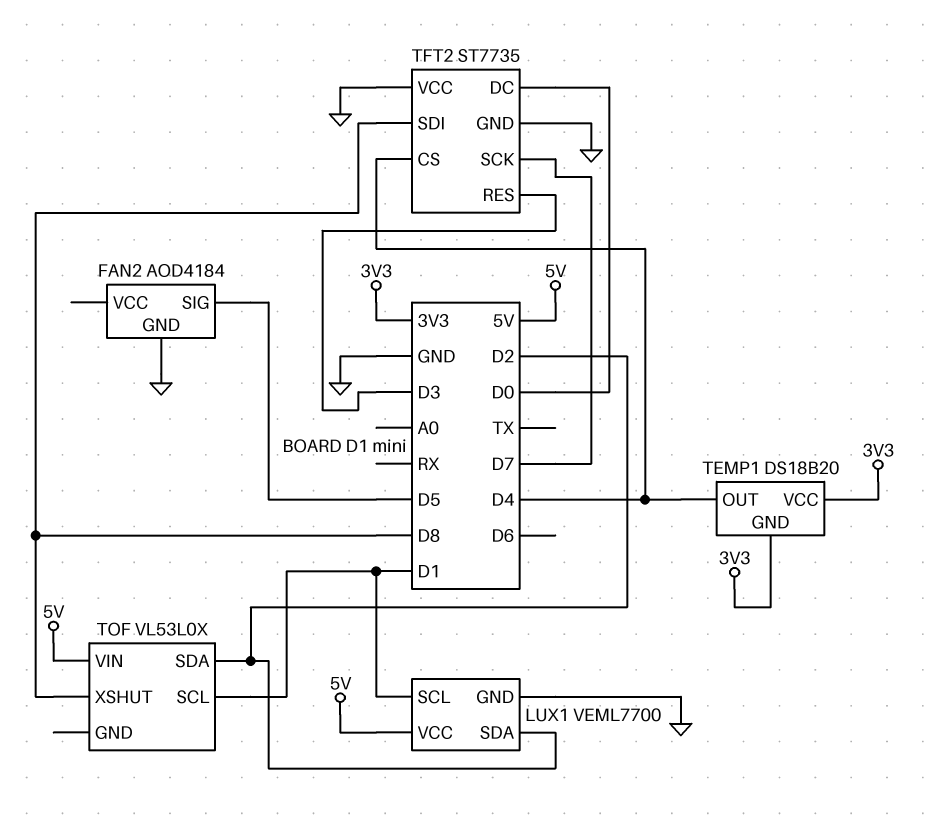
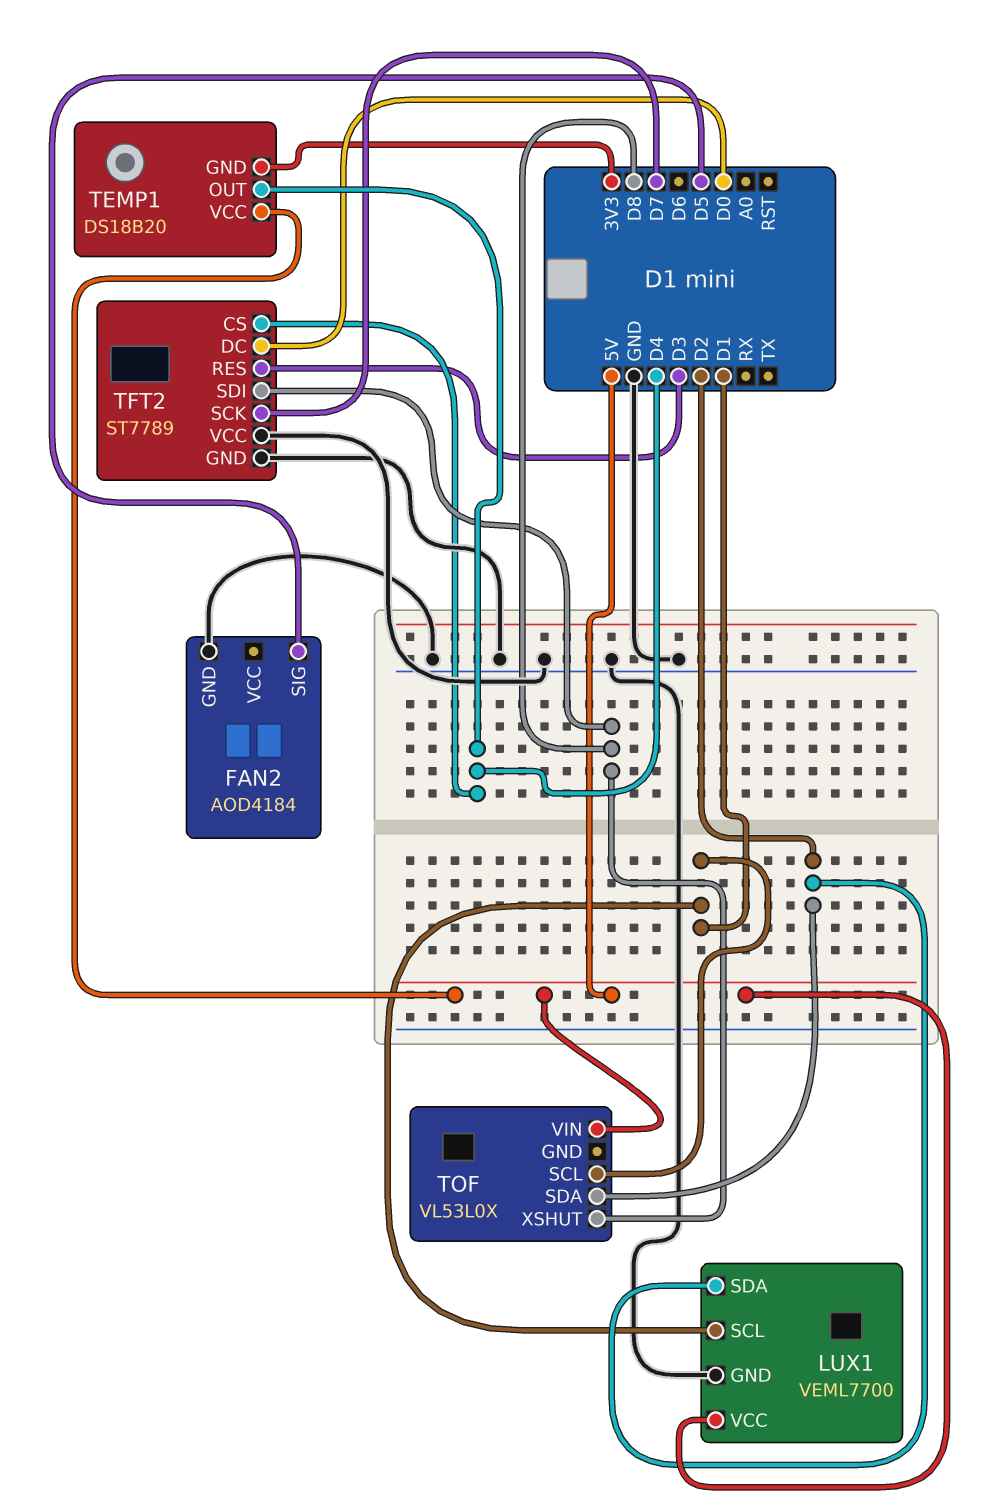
TEMP1 pin VCC: 3V3 -> 5V
TFT2: ST7735 -> ST7789

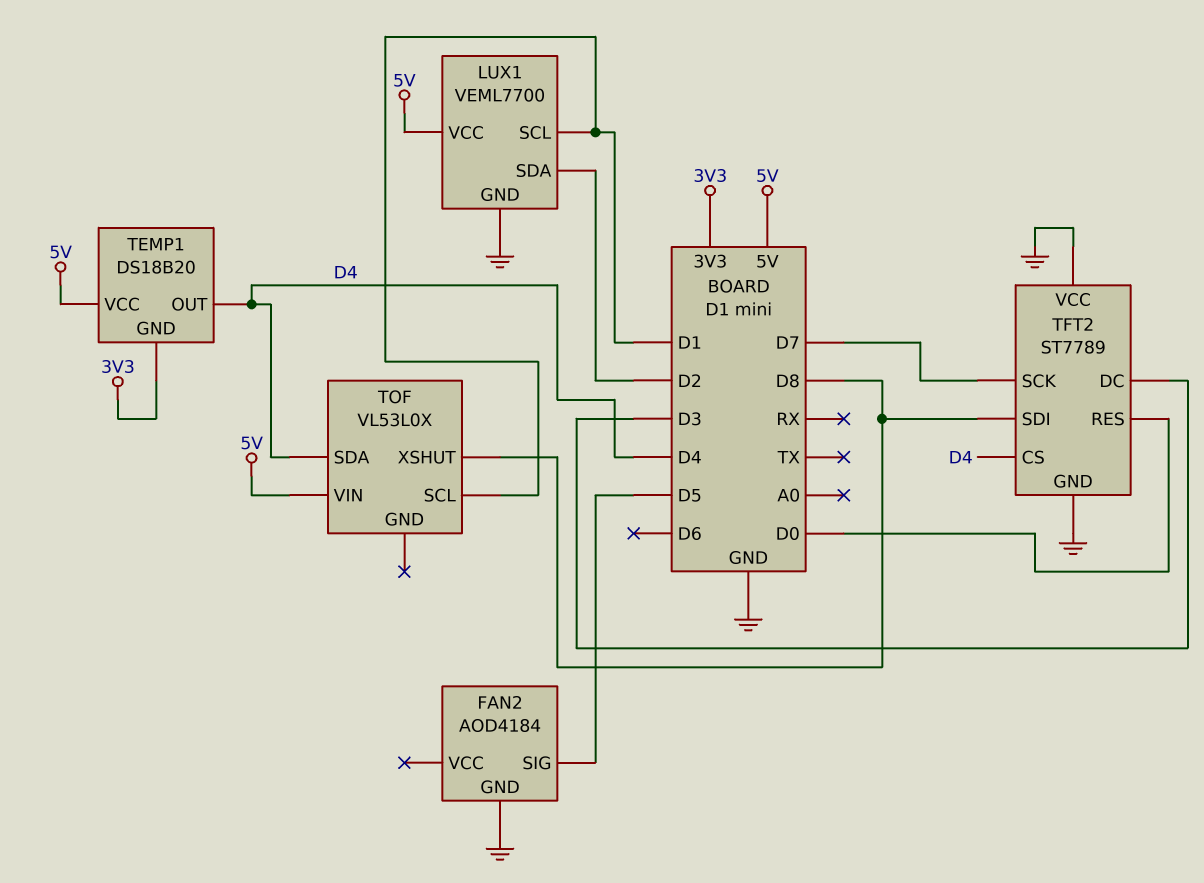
TFT2 pin DC: D0 -> D3
TFT2 pin RES: D3 -> D0
TOF pin SDA: D2 -> D4

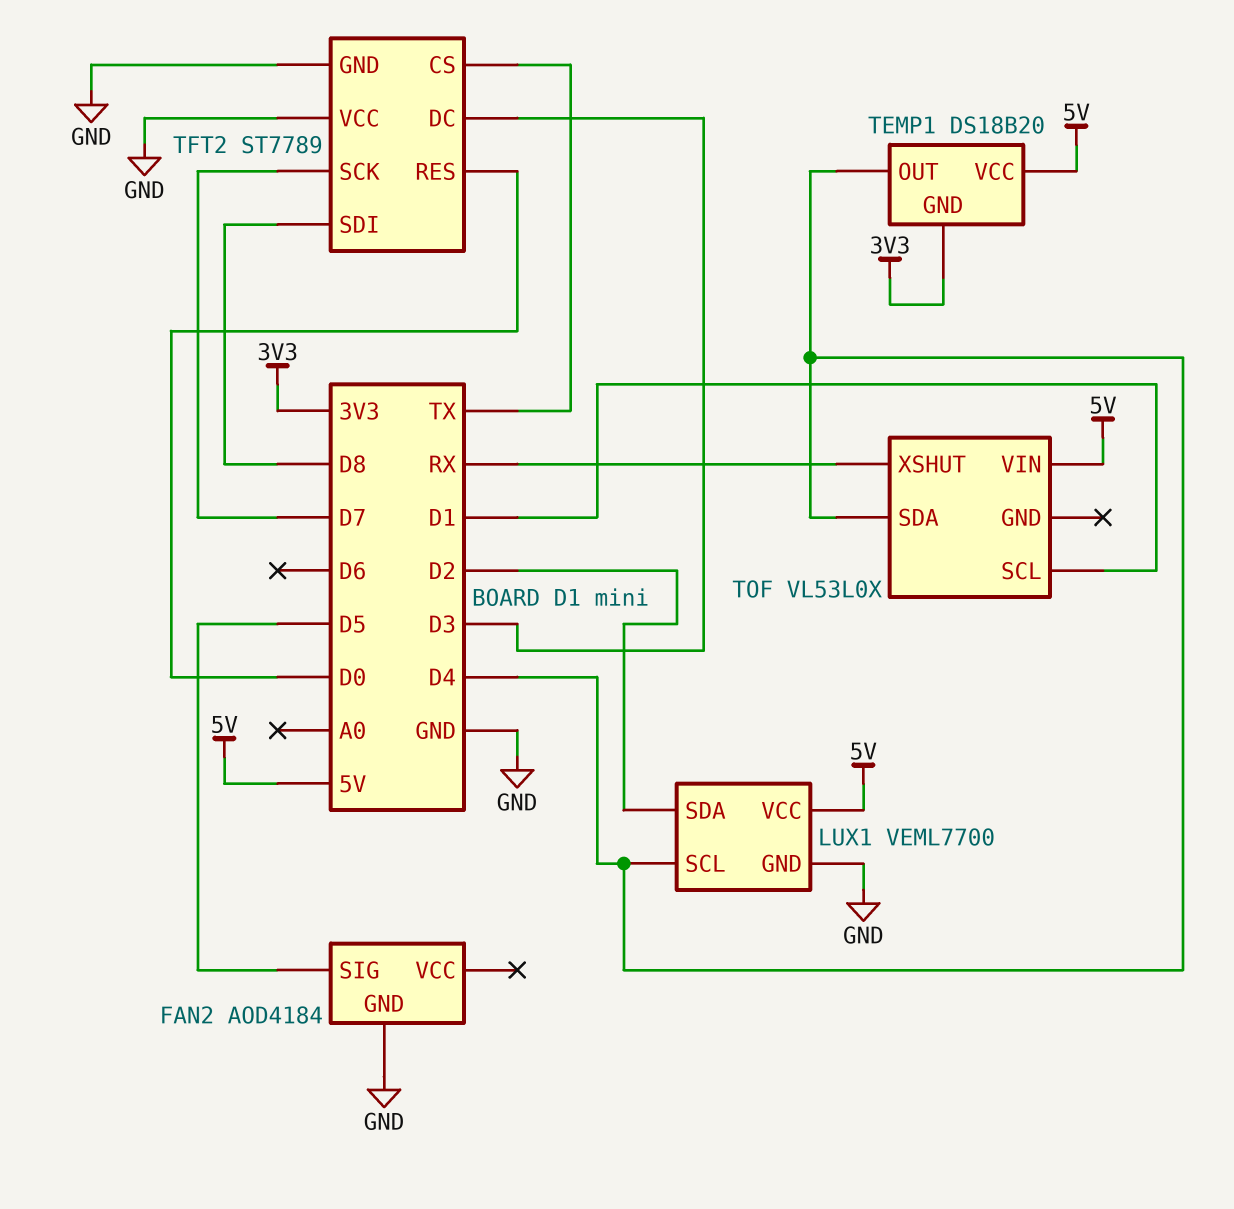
LUX1 pin SCL: D1 -> D4
TFT2 pin CS: D4 -> TX
TOF pin XSHUT: D8 -> RX

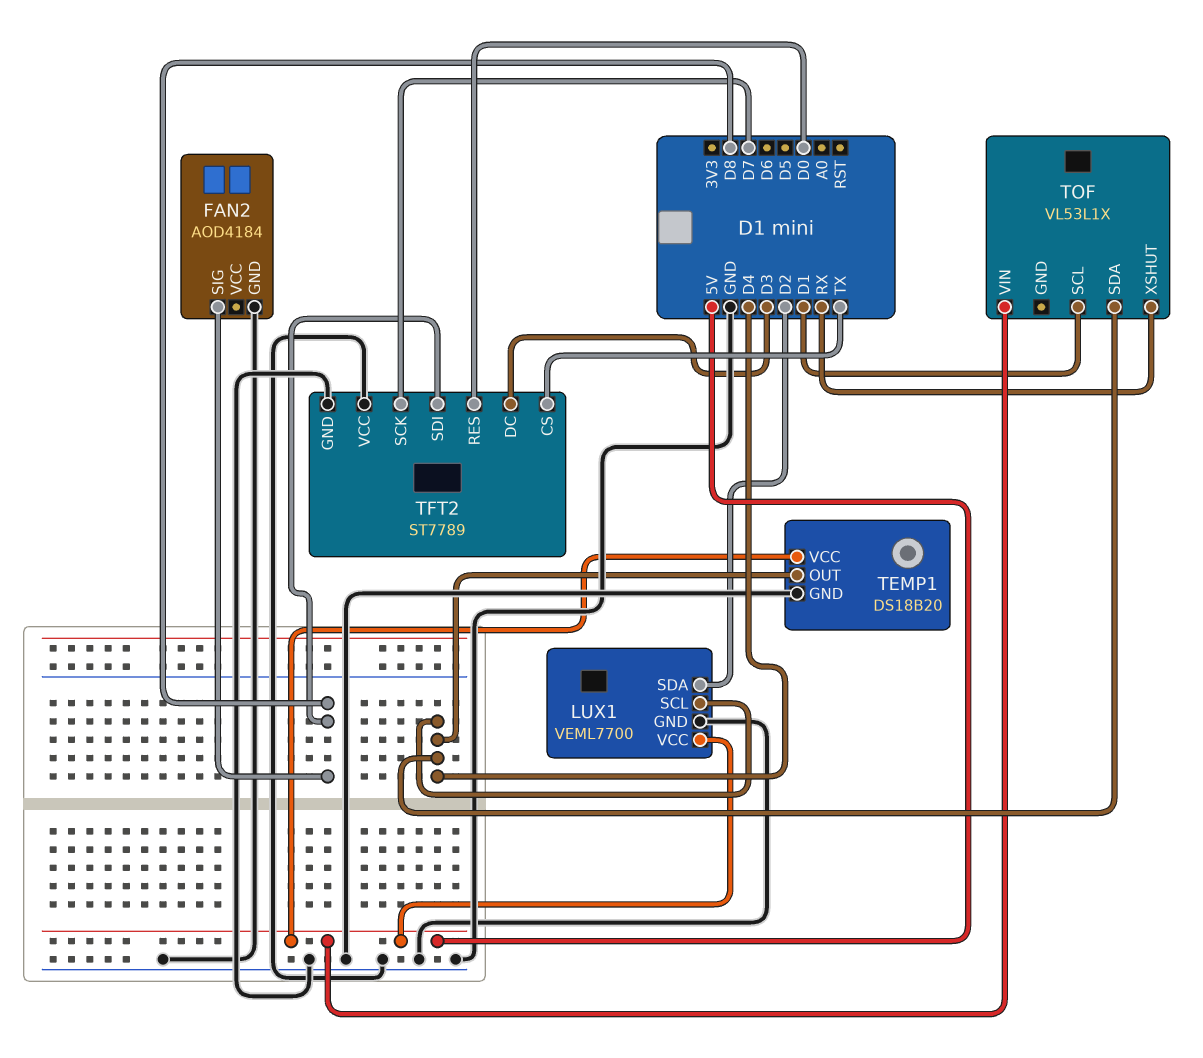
FAN2 pin SIG: D5 -> D8
TEMP1 pin GND: 3V3 -> GND
TOF: VL53L0X -> VL53L1X

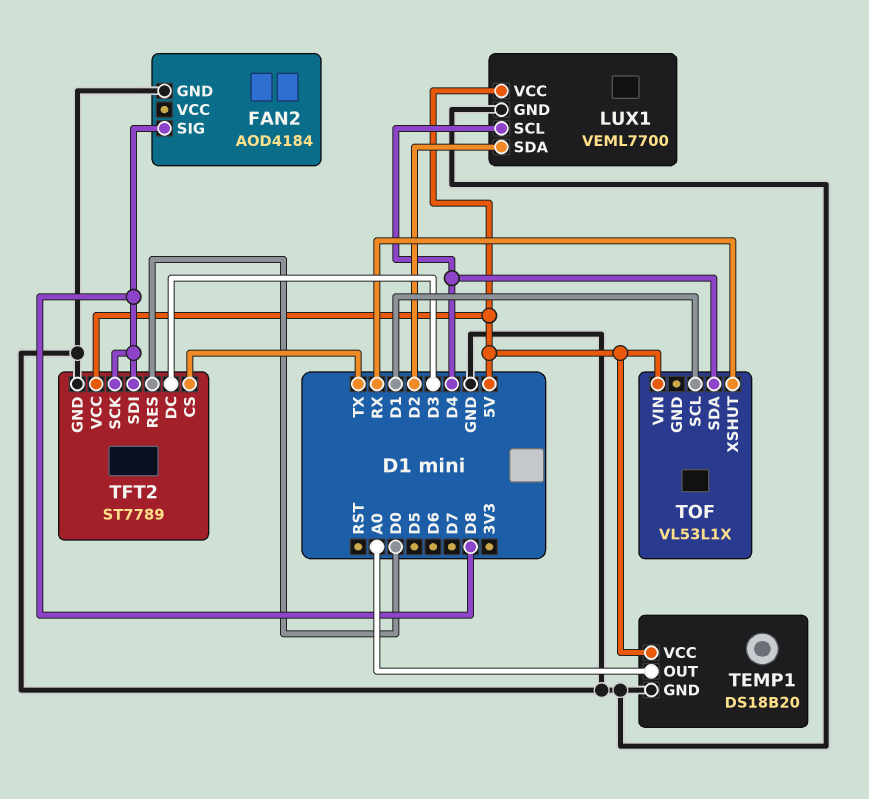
TEMP1 pin OUT: D4 -> A0
TFT2 pin SCK: D7 -> D8
TFT2 pin VCC: GND -> 5V

